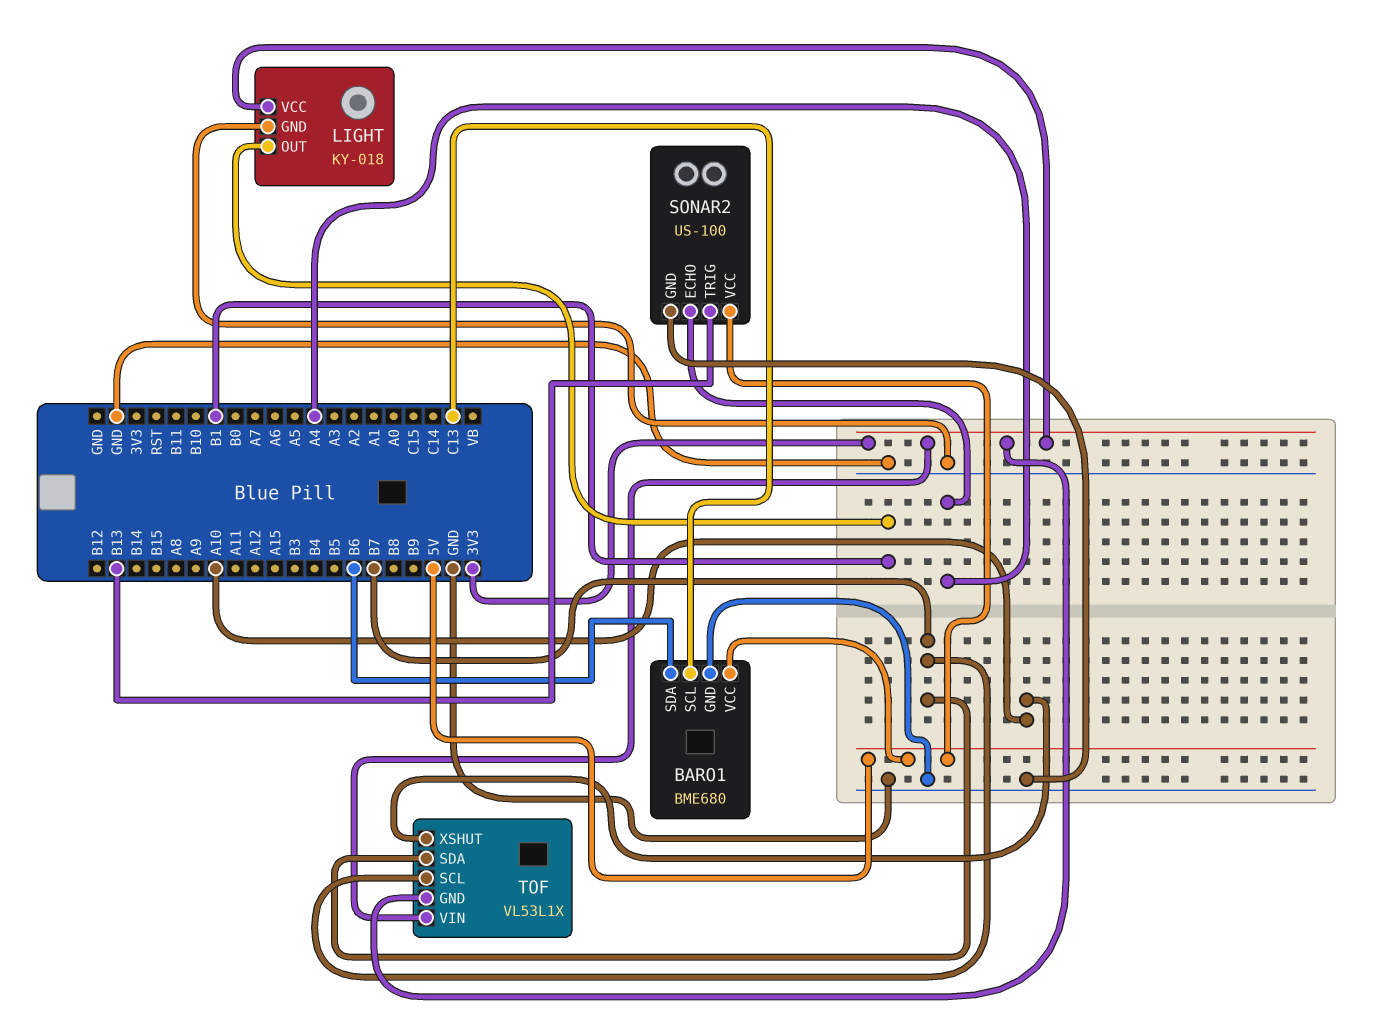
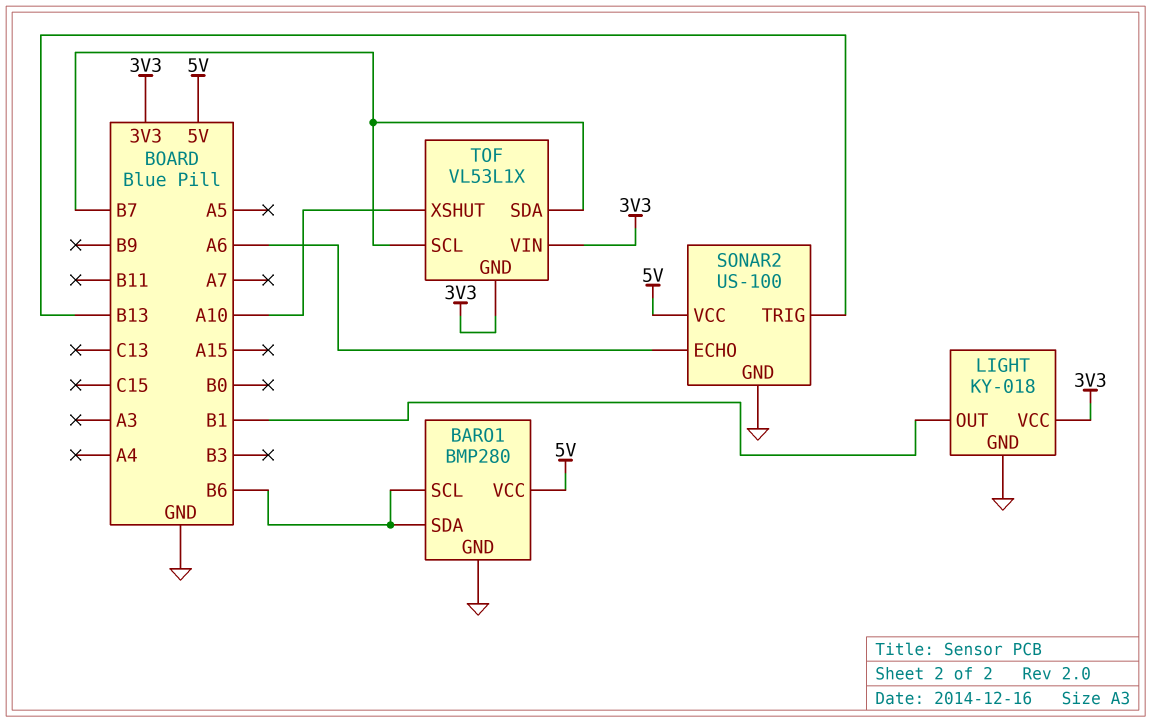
BARO1: BME680 -> BMP280
BARO1 pin SCL: C13 -> B6
SONAR2 pin ECHO: A4 -> A6

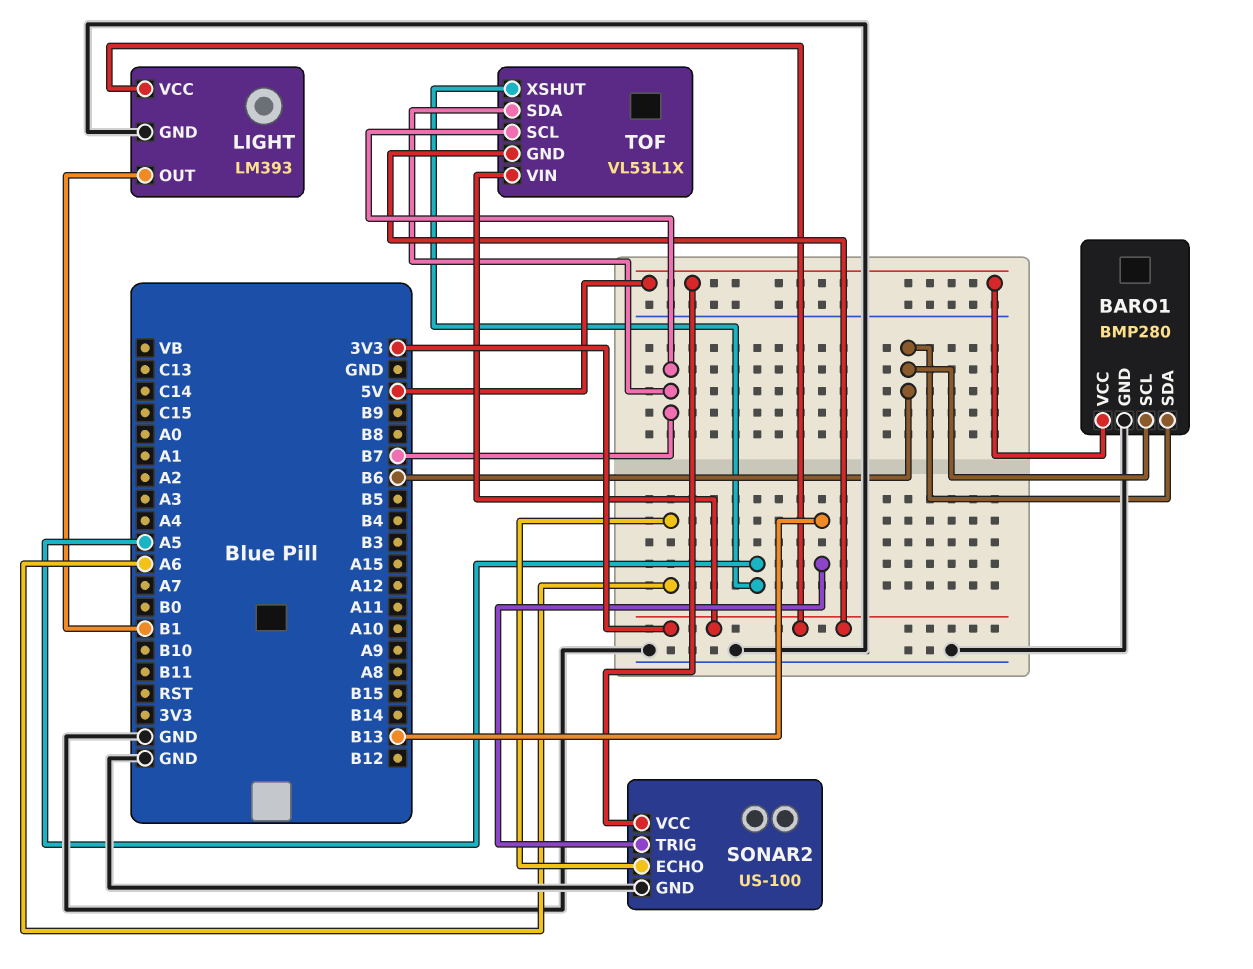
LIGHT: KY-018 -> LM393
TOF pin XSHUT: A10 -> A5

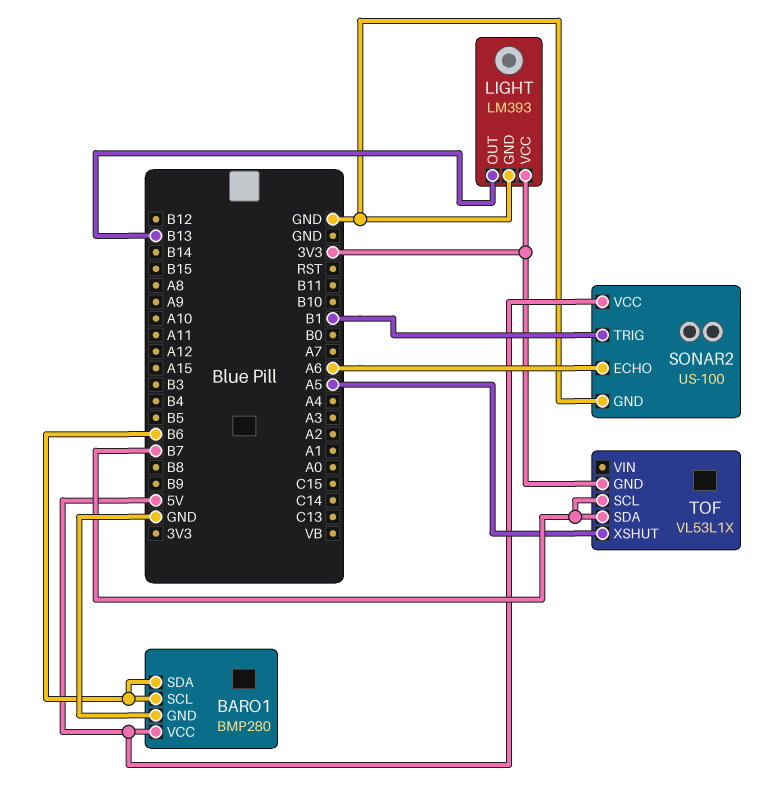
LIGHT pin OUT: B1 -> B13
SONAR2 pin TRIG: B13 -> B1
TOF pin VIN: 3V3 -> none

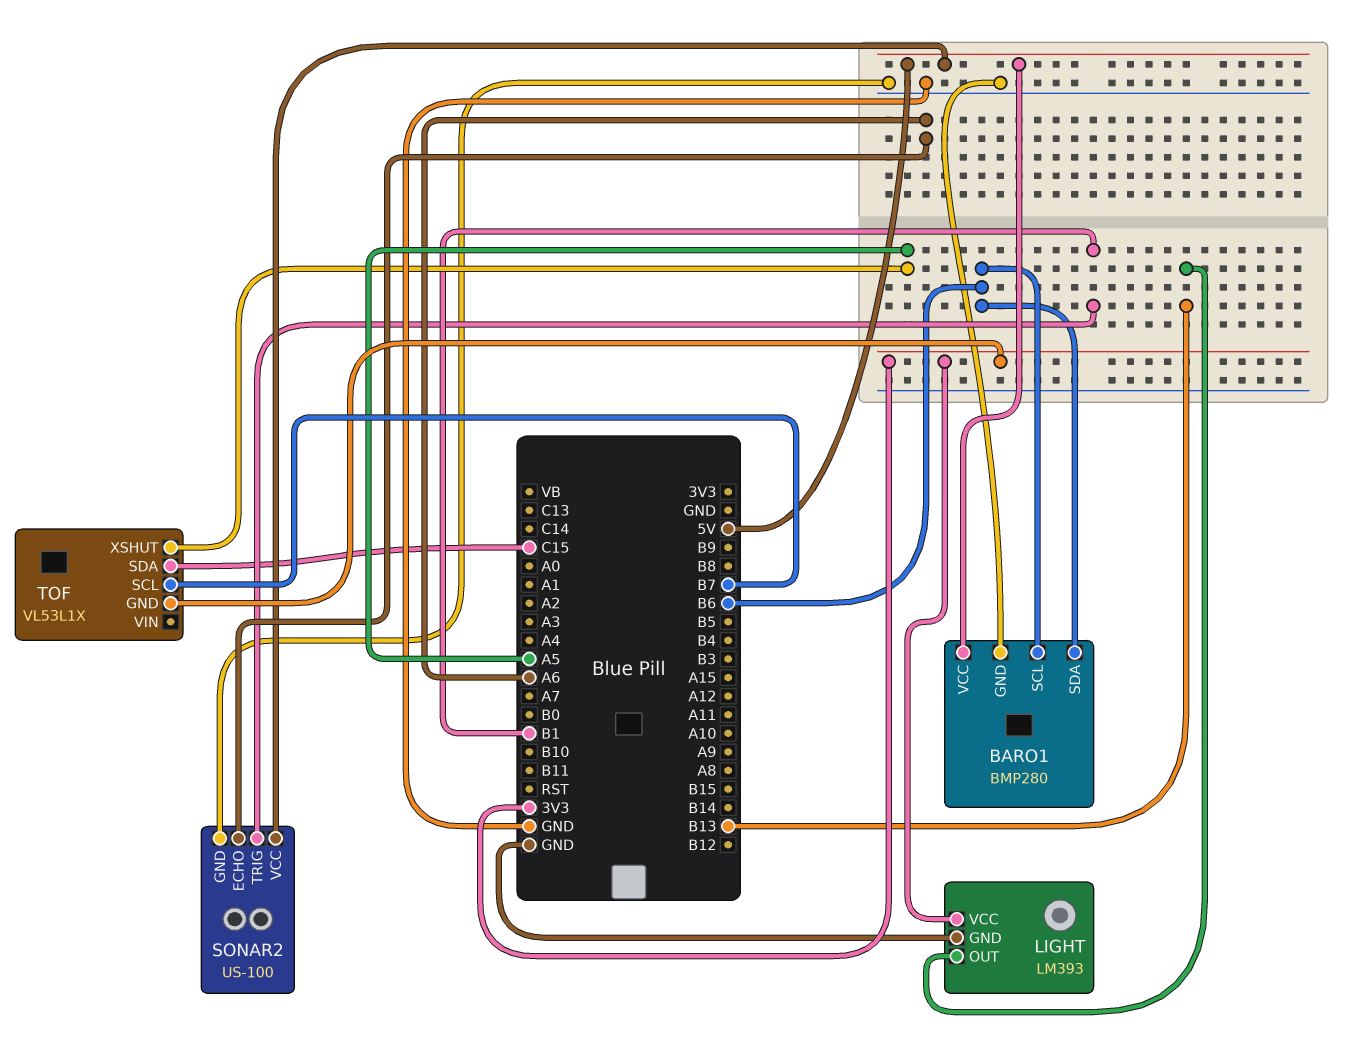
TOF pin SDA: B7 -> C15

